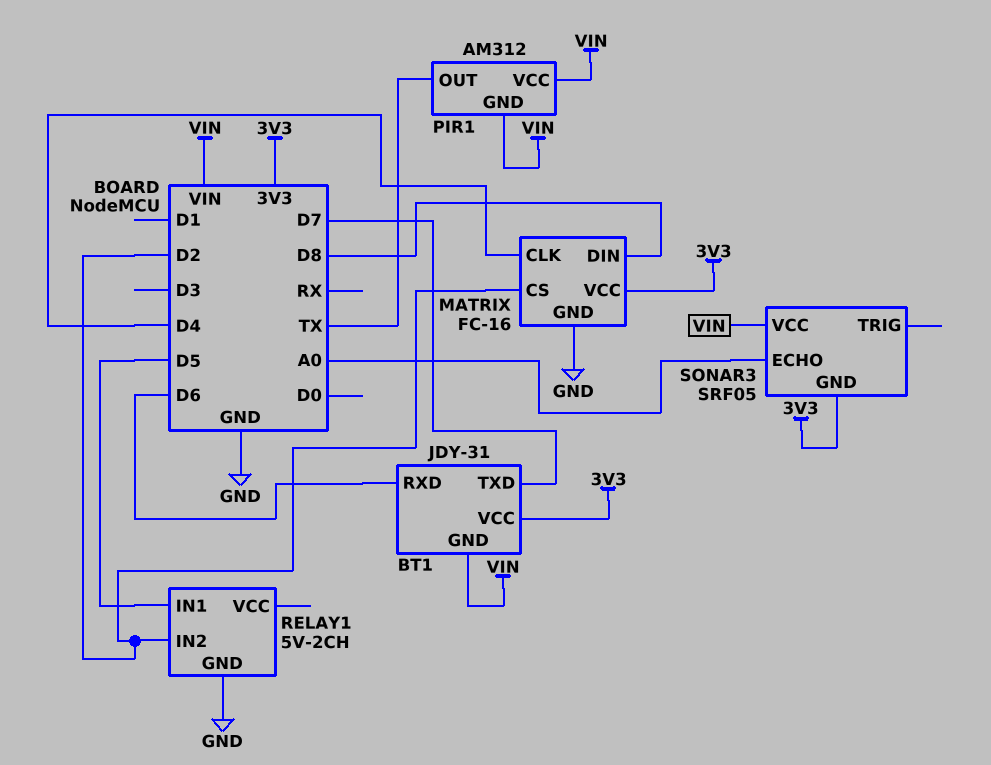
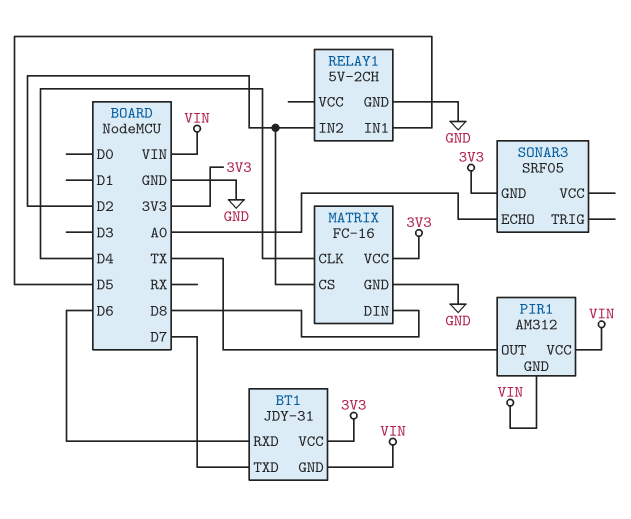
SONAR3 pin VCC: VIN -> none

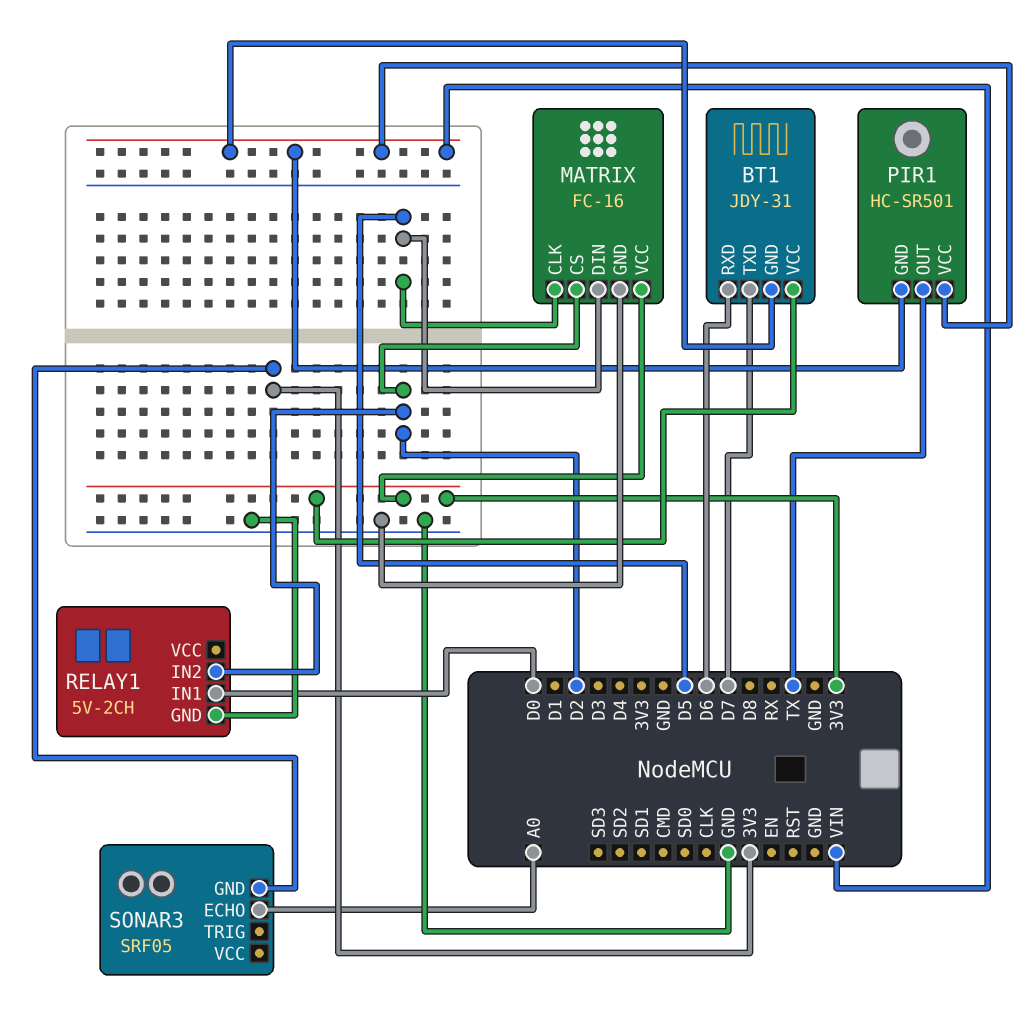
MATRIX pin CLK: D4 -> D5
MATRIX pin DIN: D8 -> D5
PIR1: AM312 -> HC-SR501
RELAY1 pin IN1: D5 -> D0

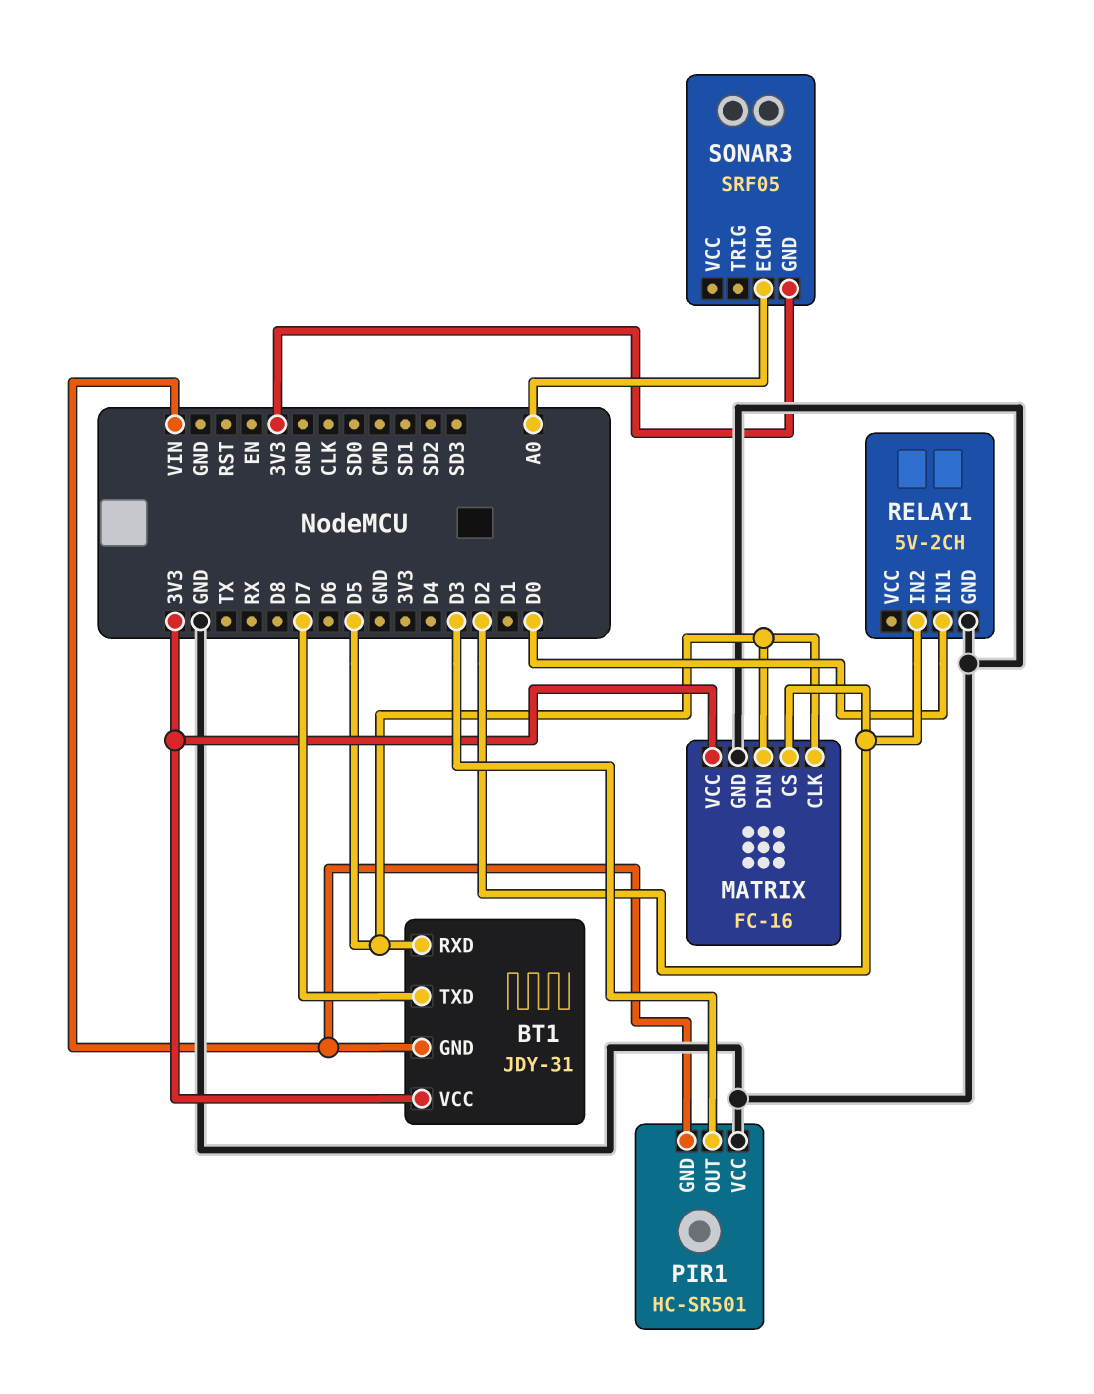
BT1 pin RXD: D6 -> D5
PIR1 pin OUT: TX -> D3
PIR1 pin VCC: VIN -> GND

